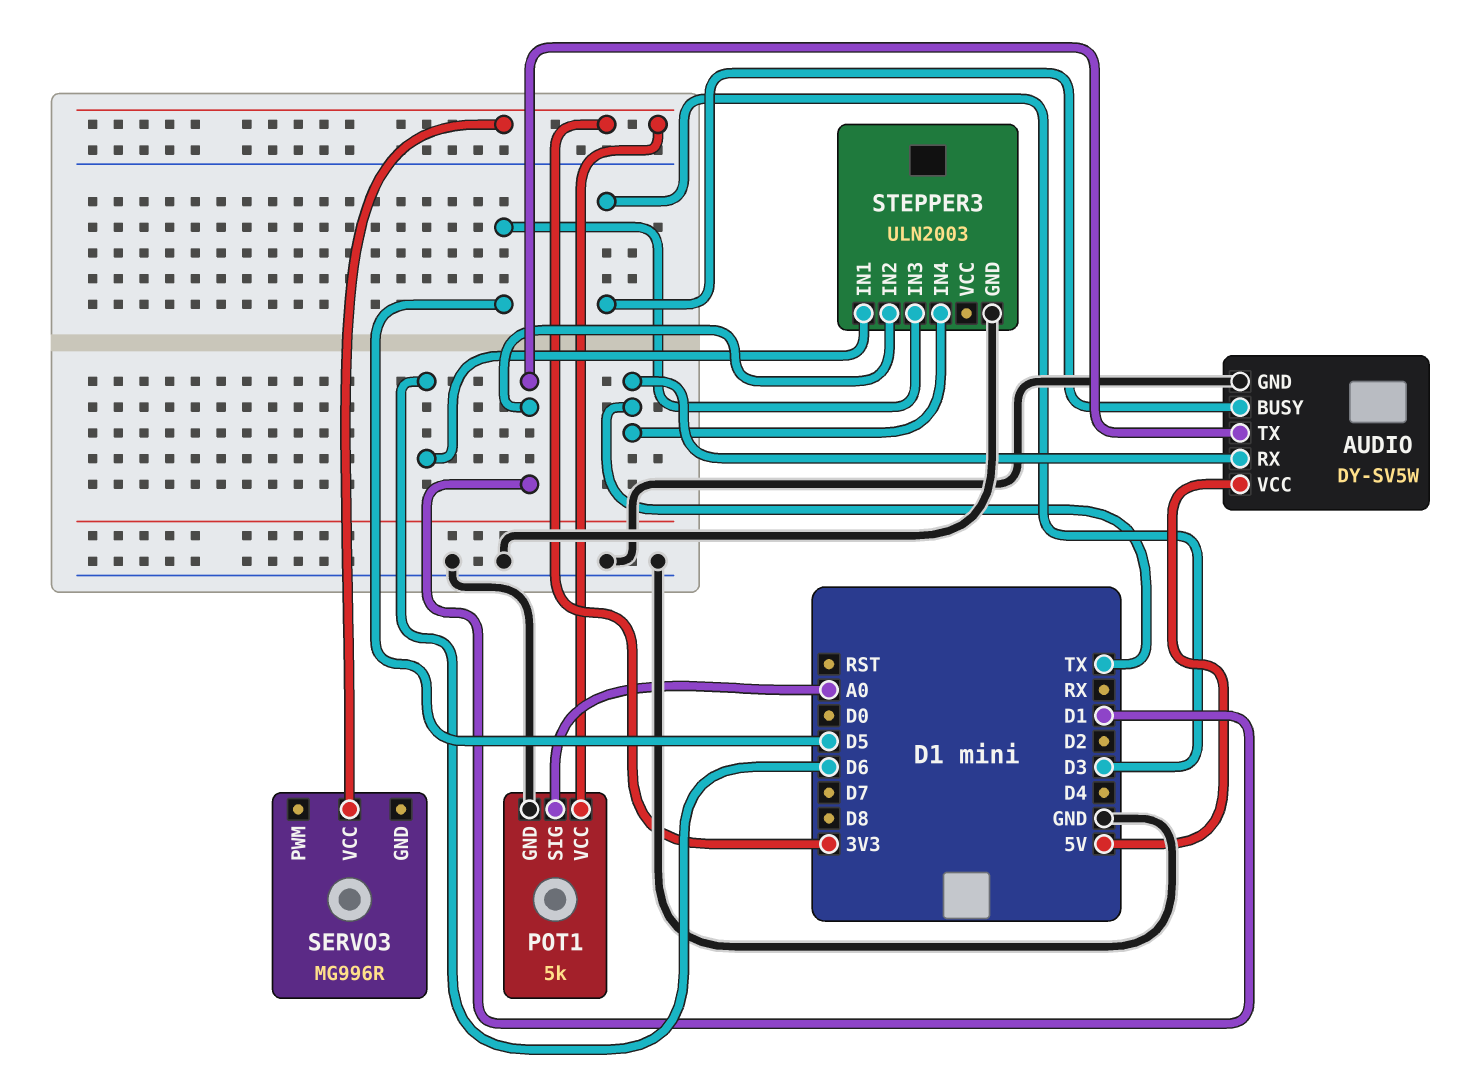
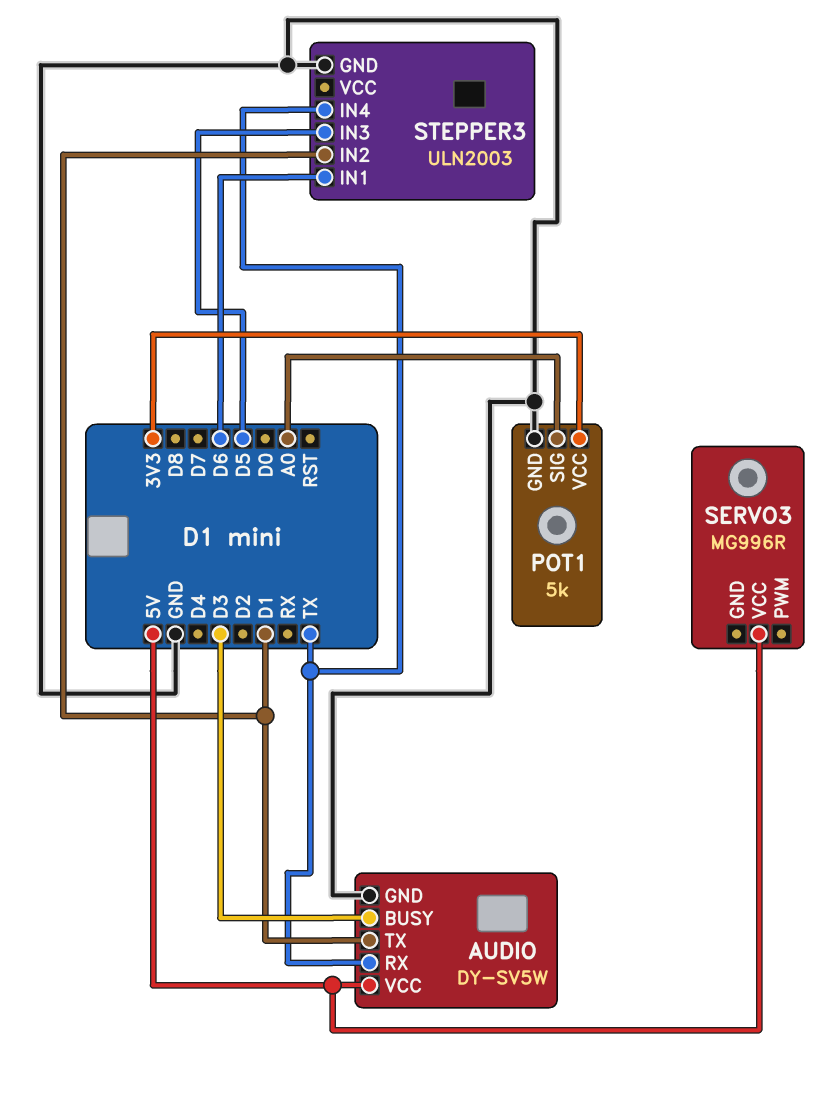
SERVO3 pin VCC: 3V3 -> 5V

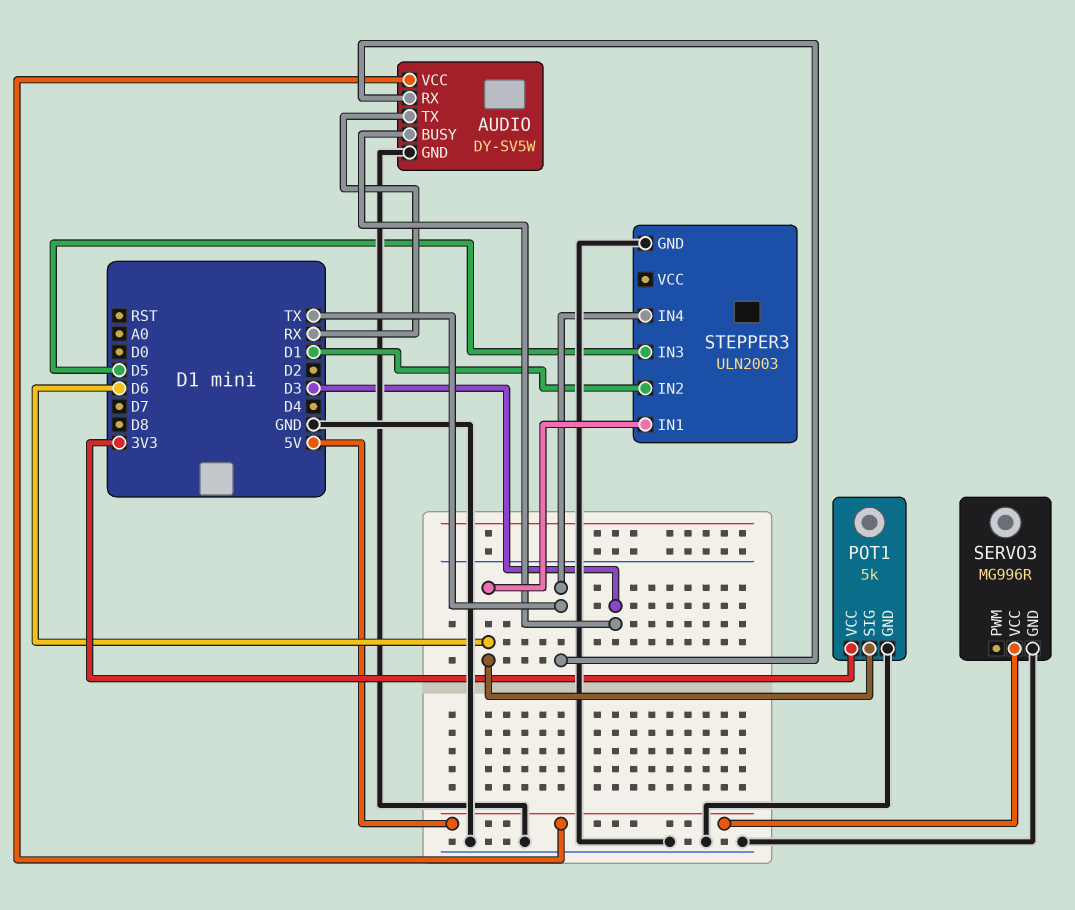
AUDIO pin TX: D1 -> RX
POT1 pin SIG: A0 -> D6
SERVO3 pin GND: none -> GND

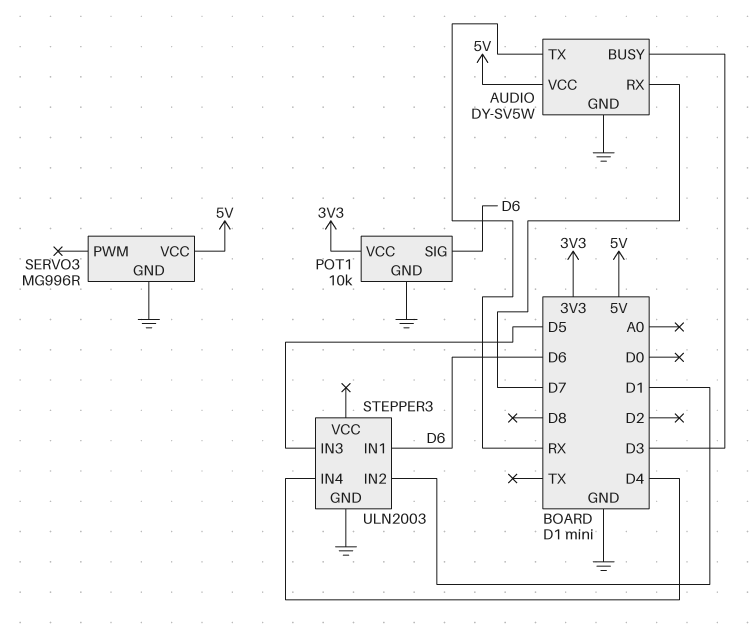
AUDIO pin RX: TX -> D7
POT1: 5k -> 10k
STEPPER3 pin IN4: TX -> D4

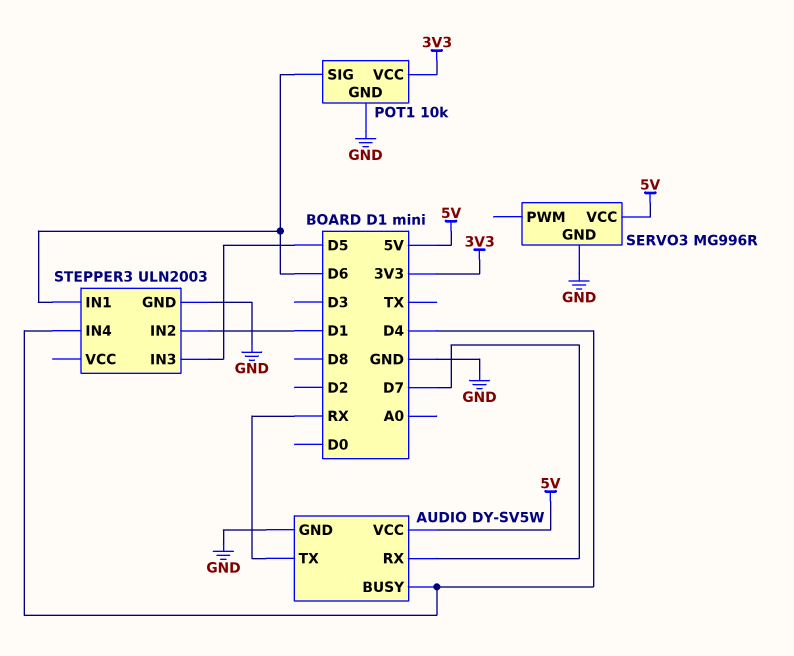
AUDIO pin BUSY: D3 -> D4

